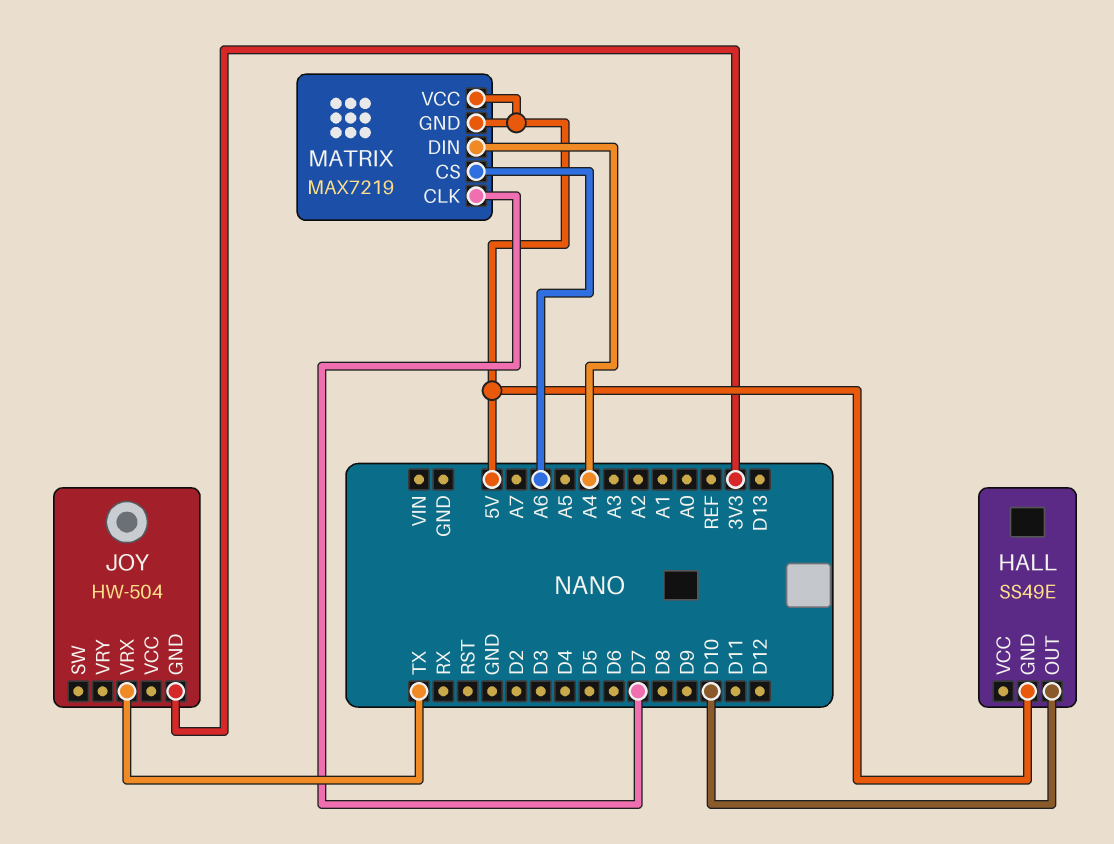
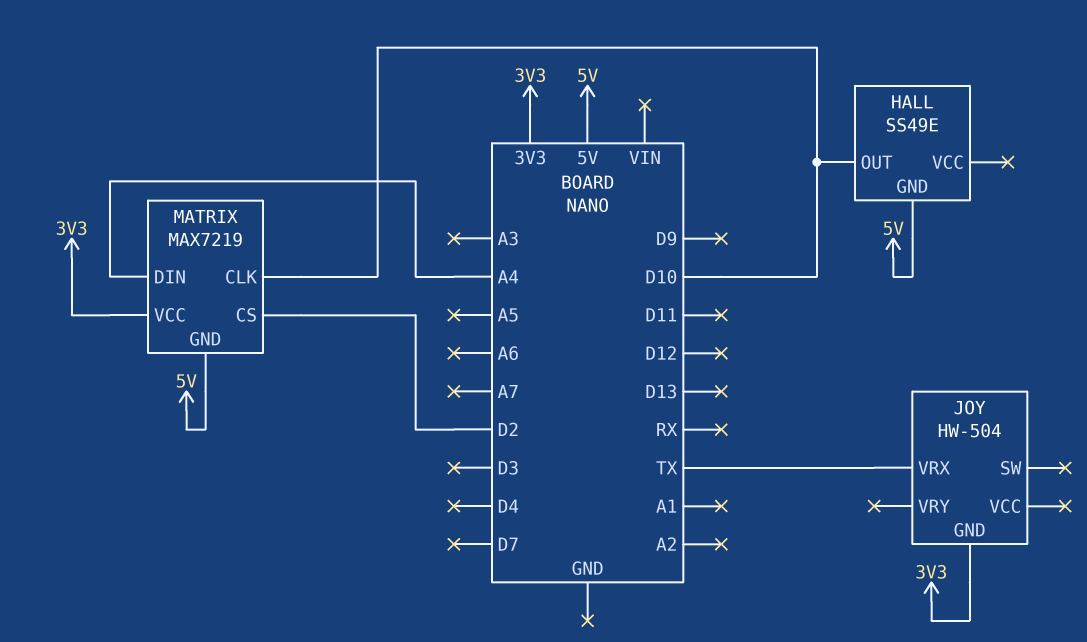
MATRIX pin CLK: D7 -> D10
MATRIX pin CS: A6 -> D2
MATRIX pin VCC: 5V -> 3V3

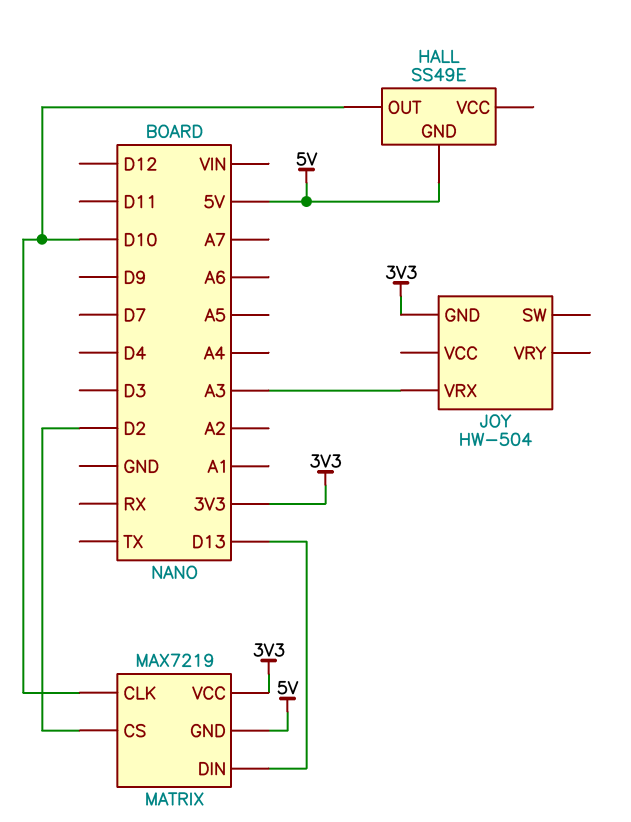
JOY pin VRX: TX -> A3
MATRIX pin DIN: A4 -> D13

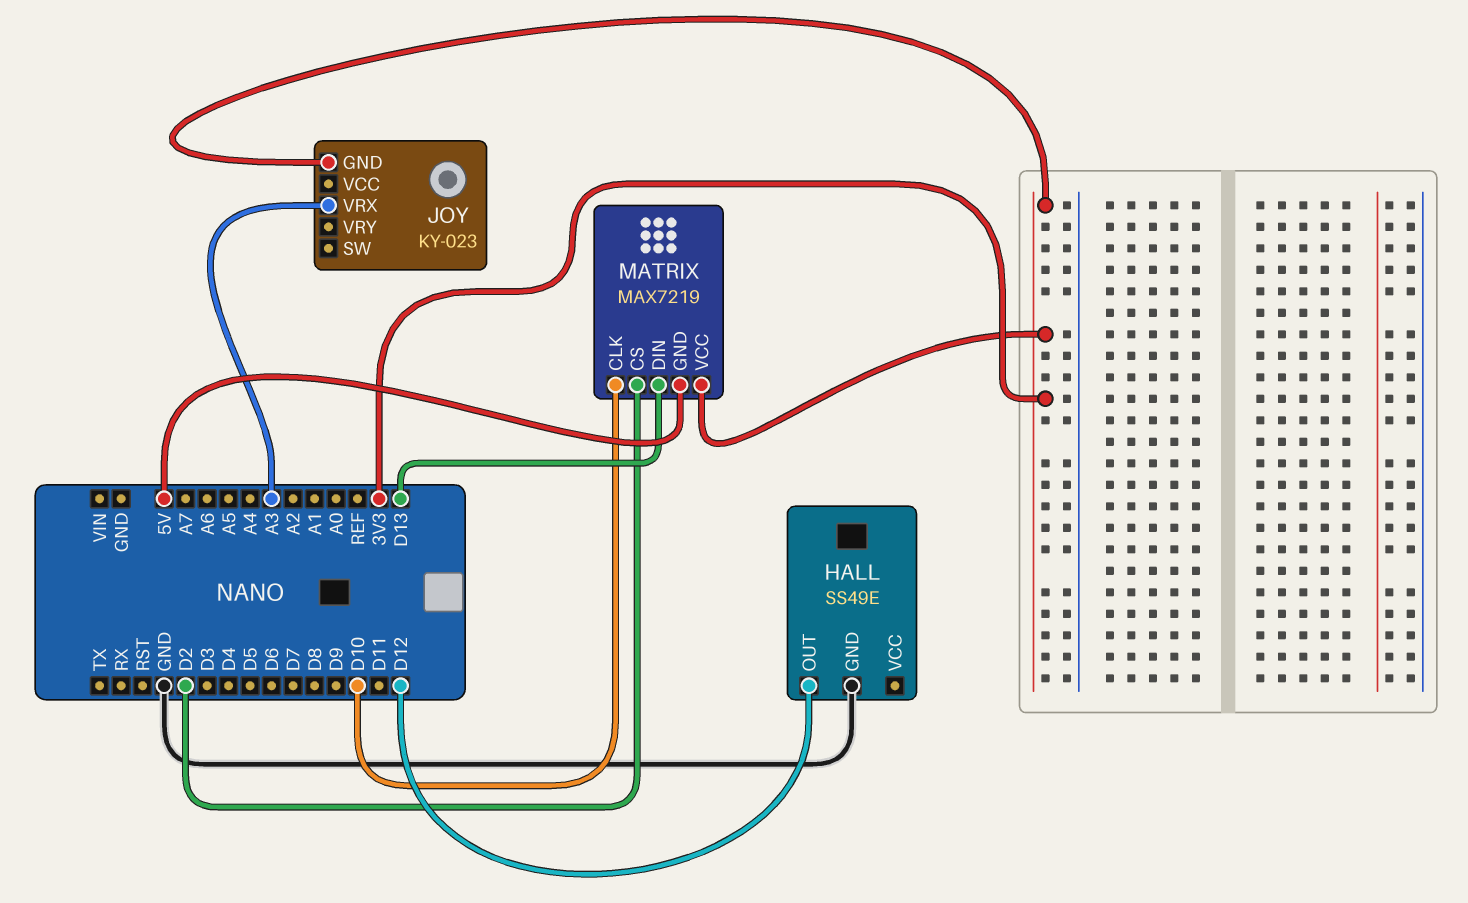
HALL pin GND: 5V -> GND
HALL pin OUT: D10 -> D12
JOY: HW-504 -> KY-023

